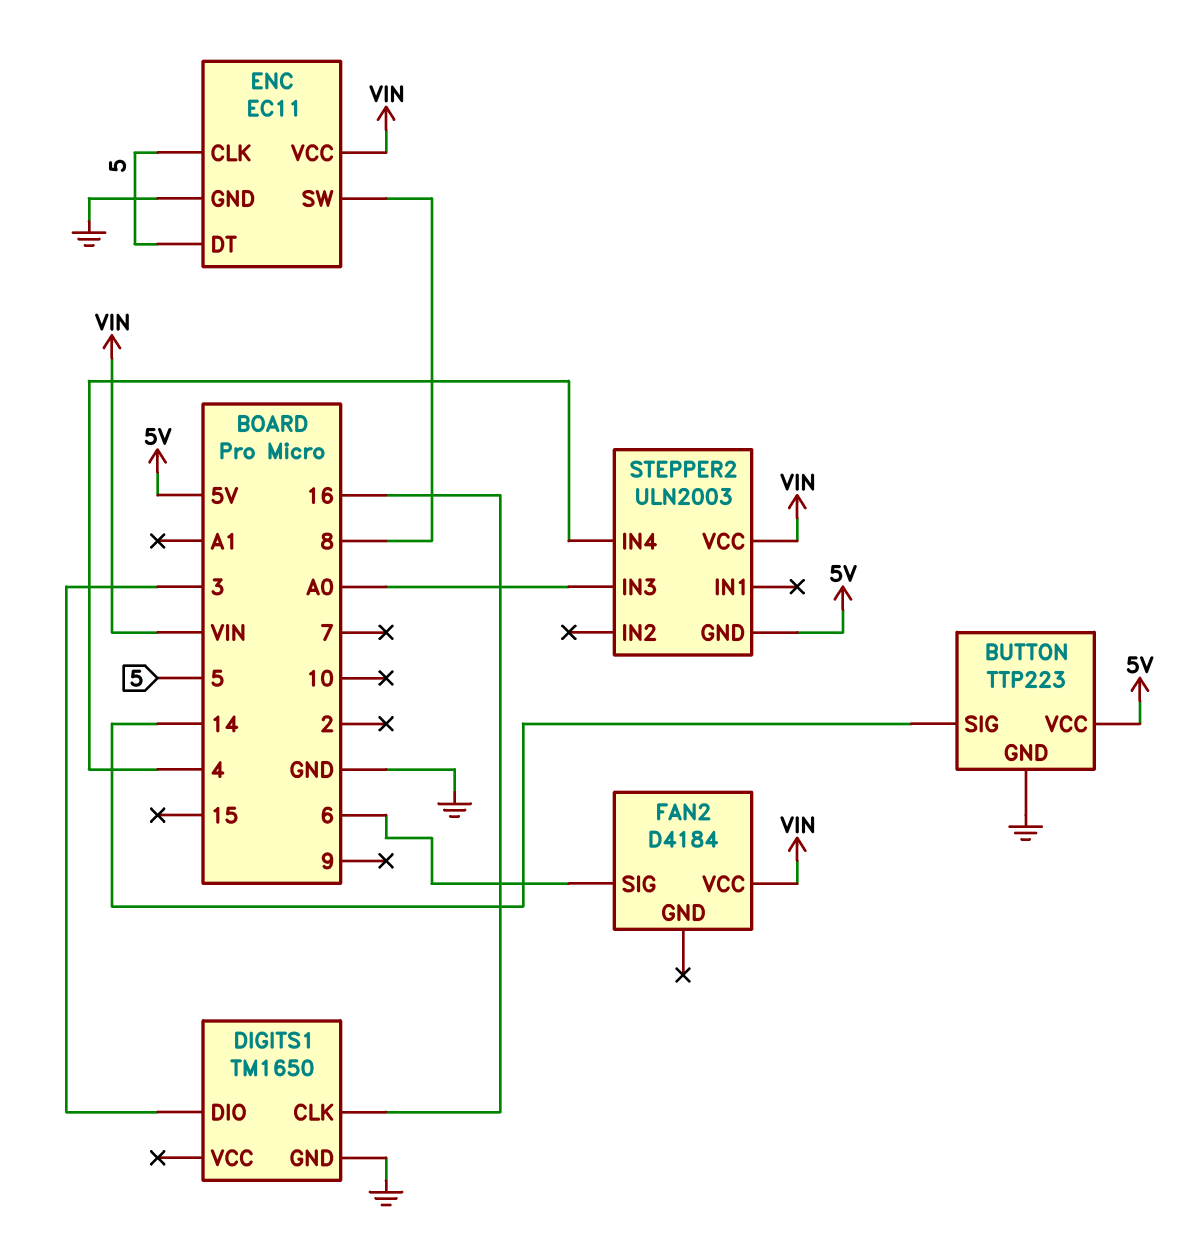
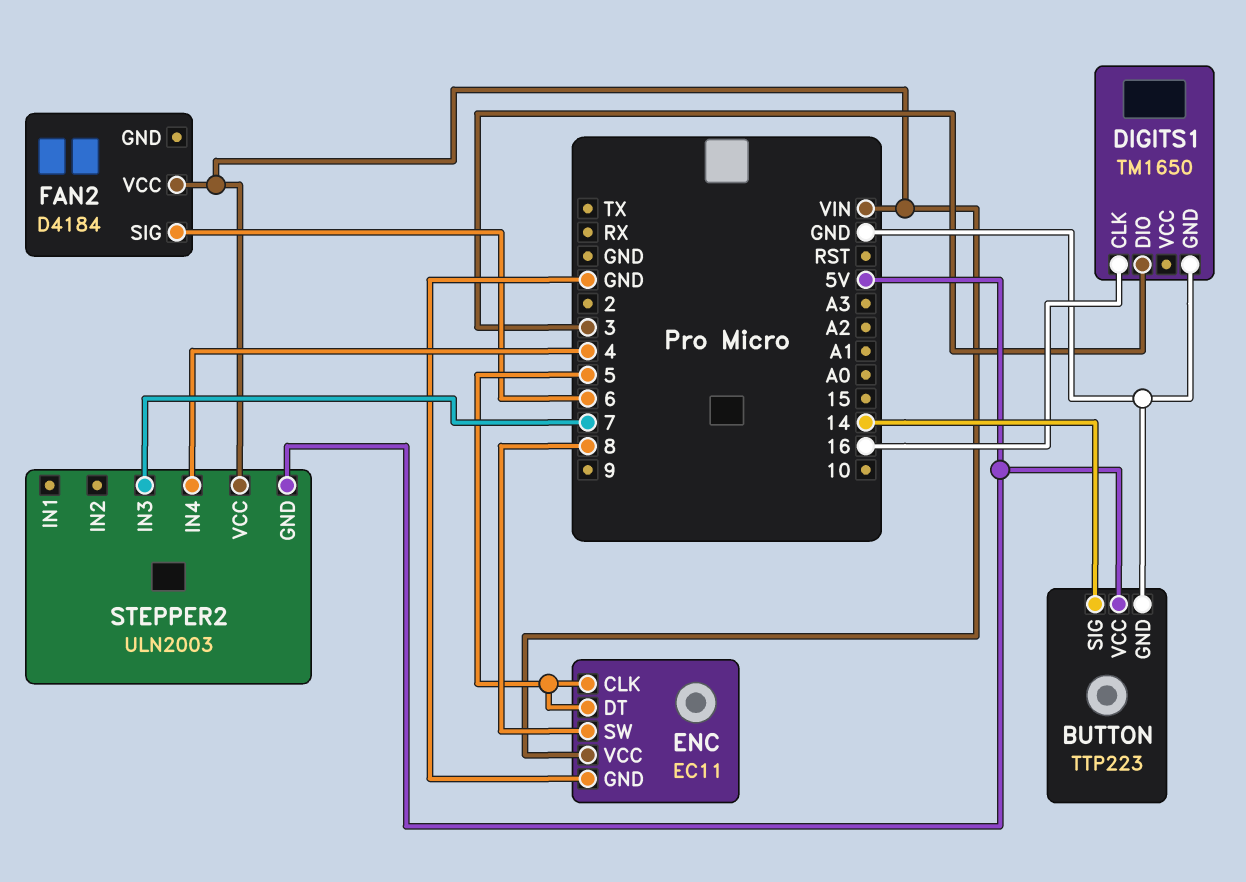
STEPPER2 pin IN3: A0 -> 7

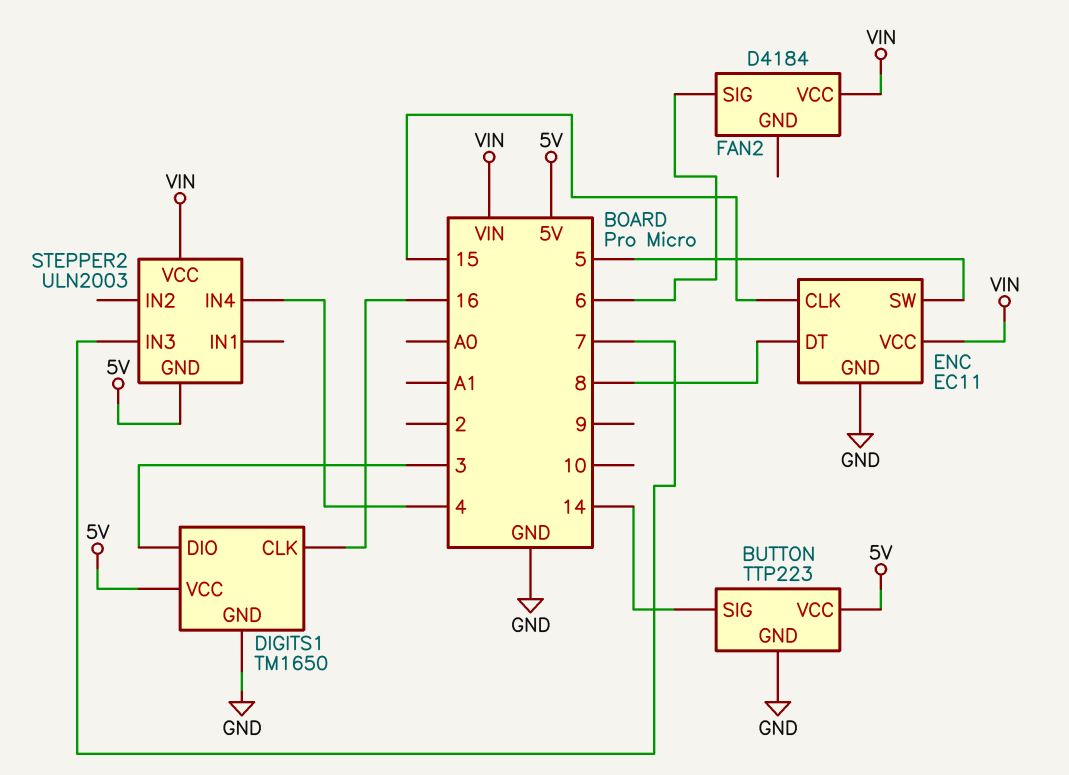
DIGITS1 pin VCC: none -> 5V
ENC pin CLK: 5 -> 15
ENC pin DT: 5 -> 8
ENC pin SW: 8 -> 5

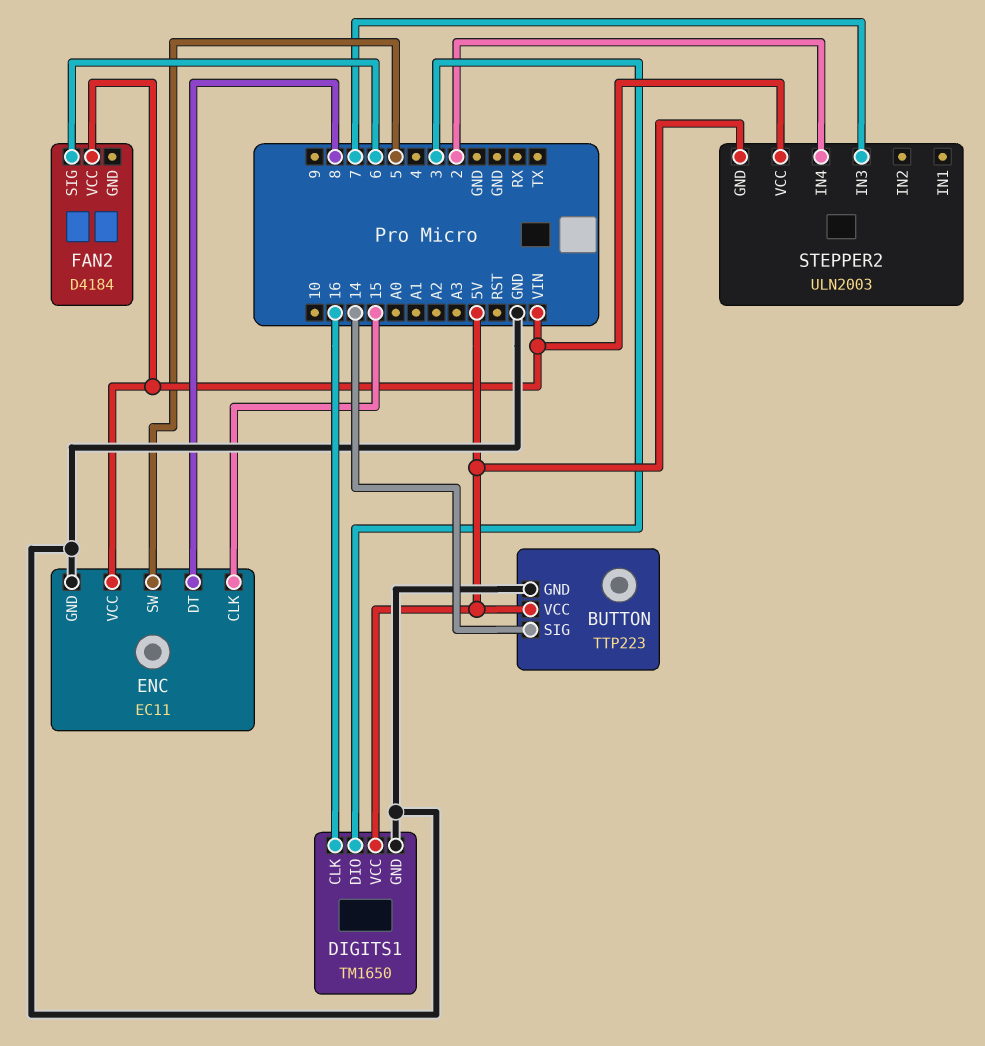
STEPPER2 pin IN4: 4 -> 2

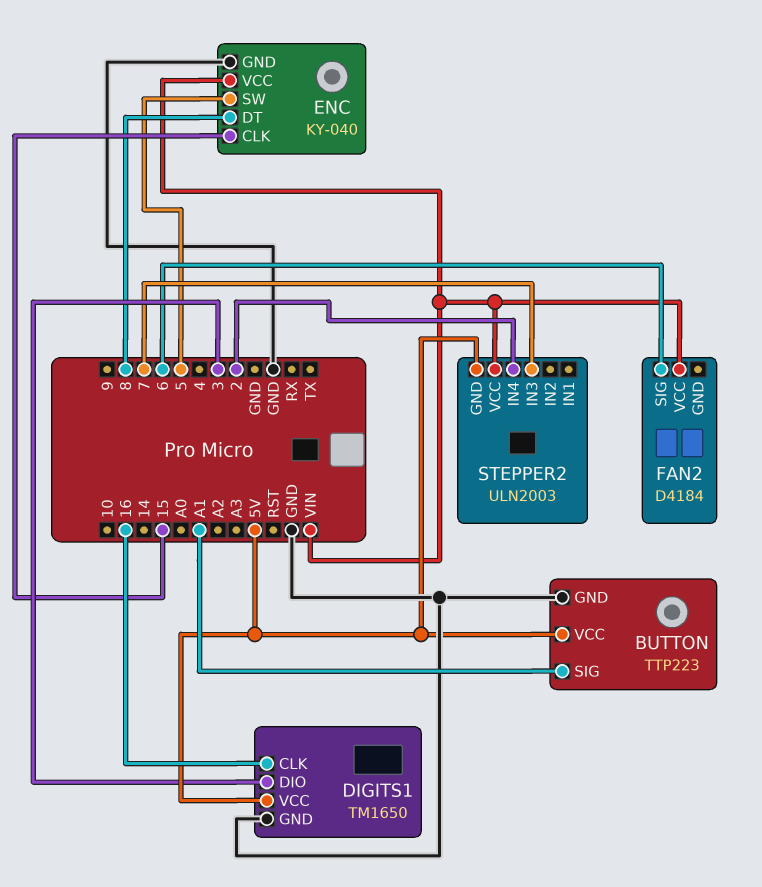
BUTTON pin SIG: 14 -> A1
ENC: EC11 -> KY-040

